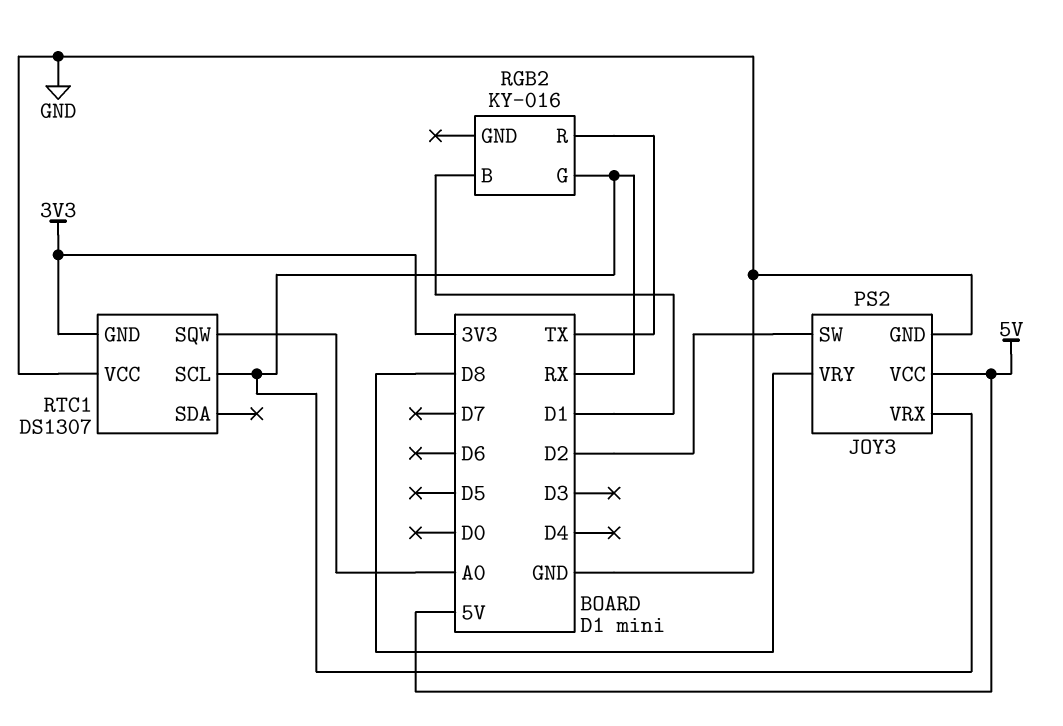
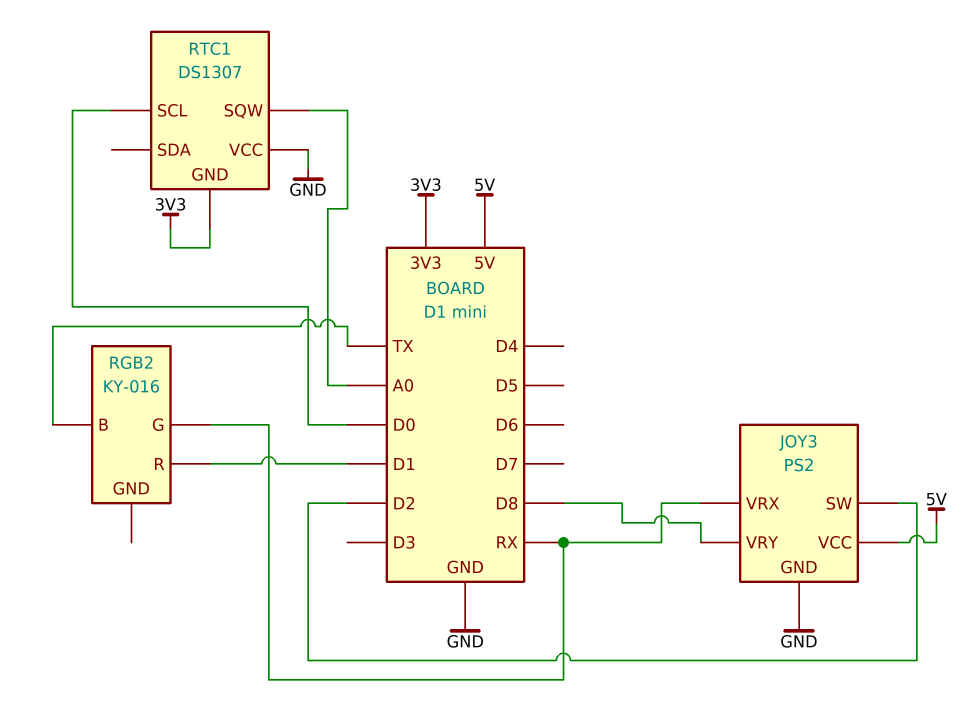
RGB2 pin B: D1 -> TX
RGB2 pin R: TX -> D1
RTC1 pin SCL: RX -> D0

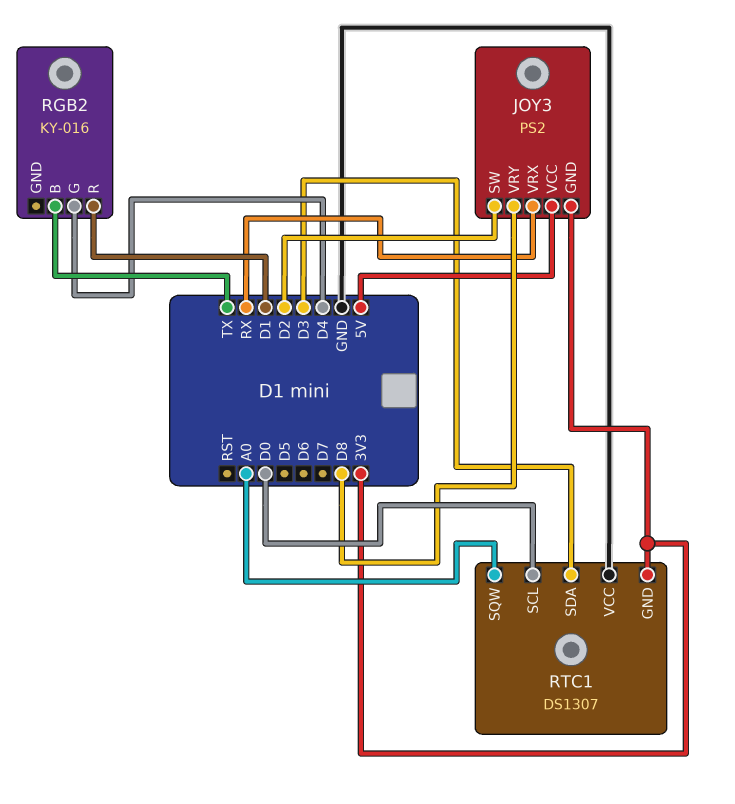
JOY3 pin GND: GND -> 3V3
RGB2 pin G: RX -> D4
RTC1 pin SDA: none -> D3

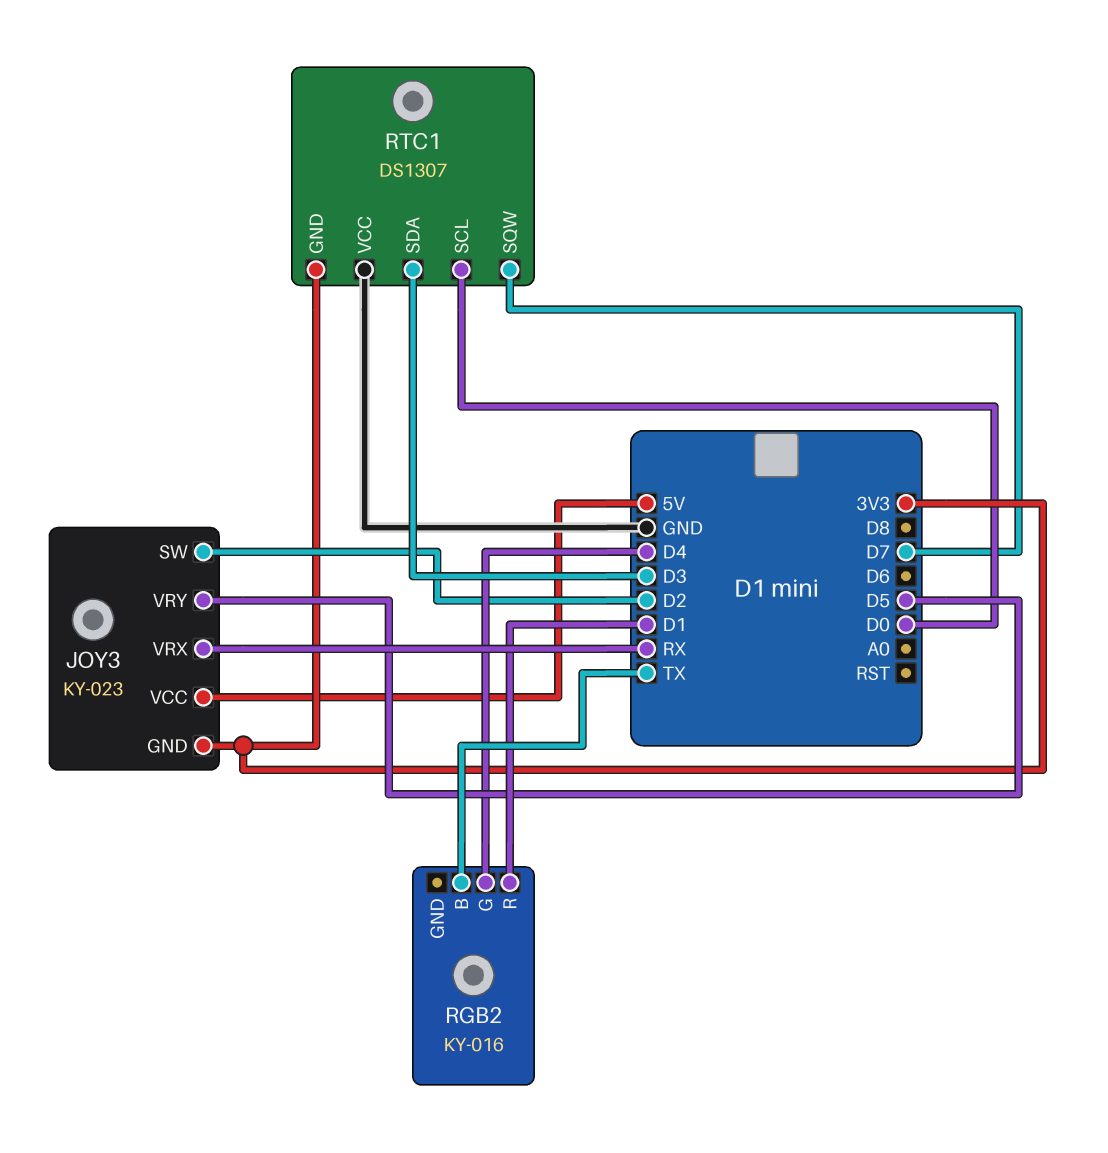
JOY3: PS2 -> KY-023
JOY3 pin VRY: D8 -> D5
RTC1 pin SQW: A0 -> D7

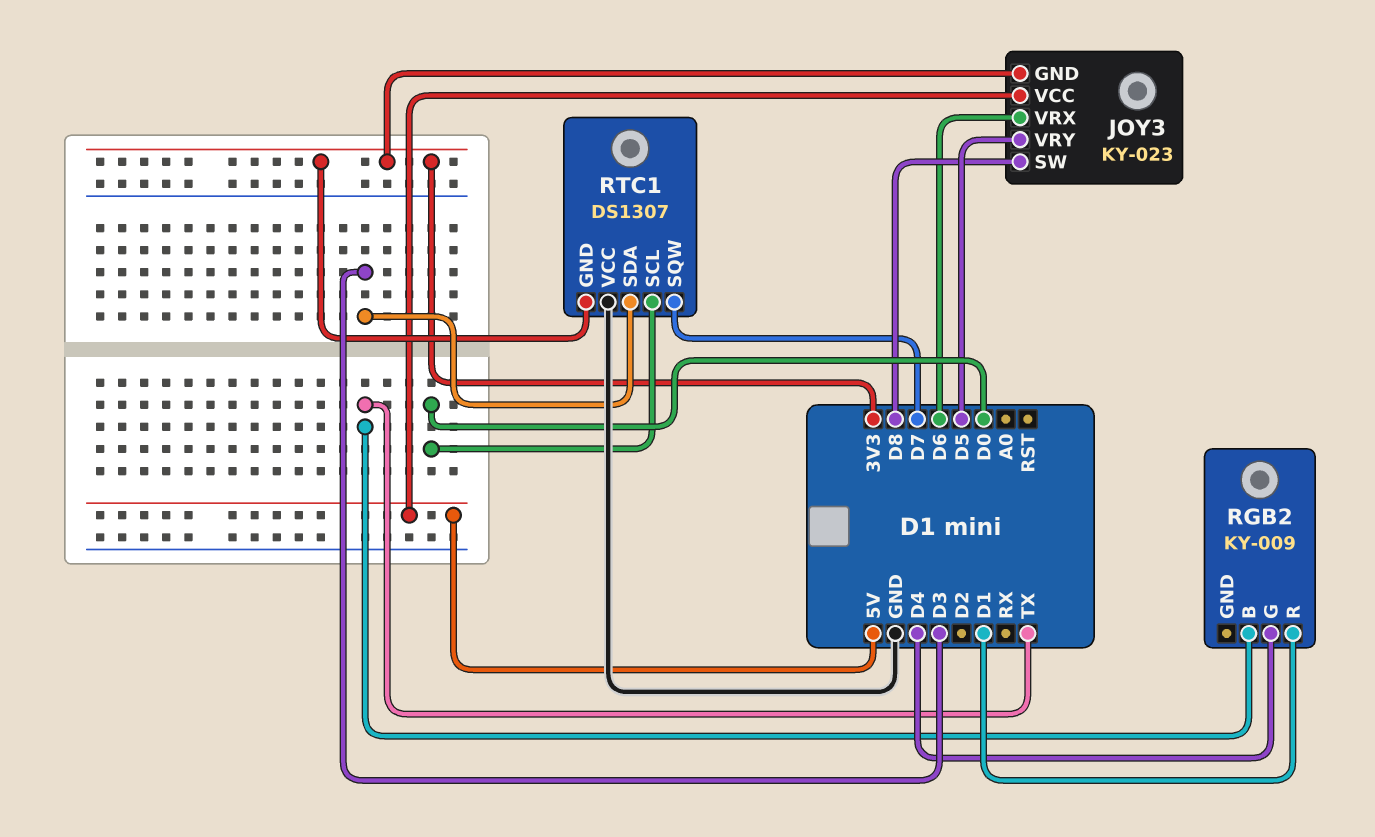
JOY3 pin SW: D2 -> D8
JOY3 pin VRX: RX -> D6
RGB2: KY-016 -> KY-009

